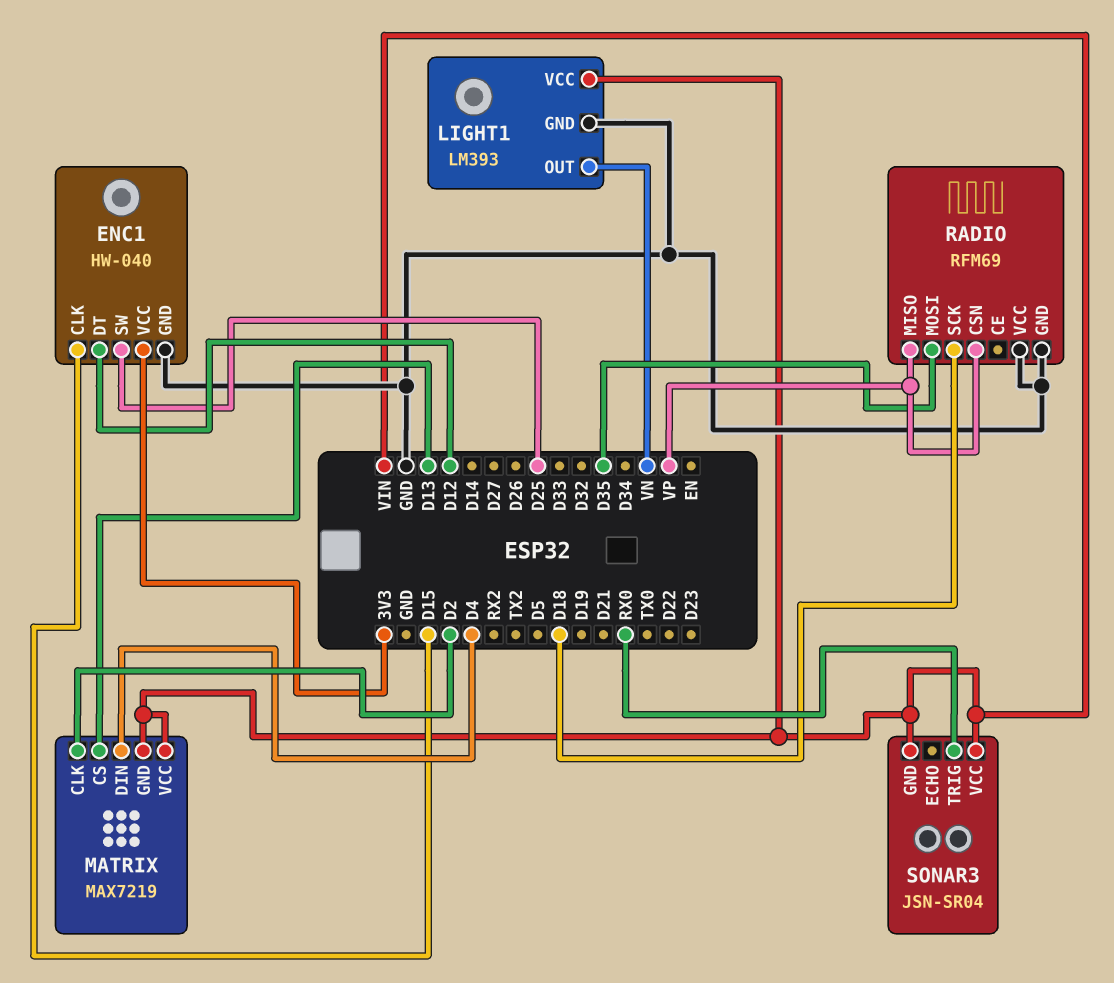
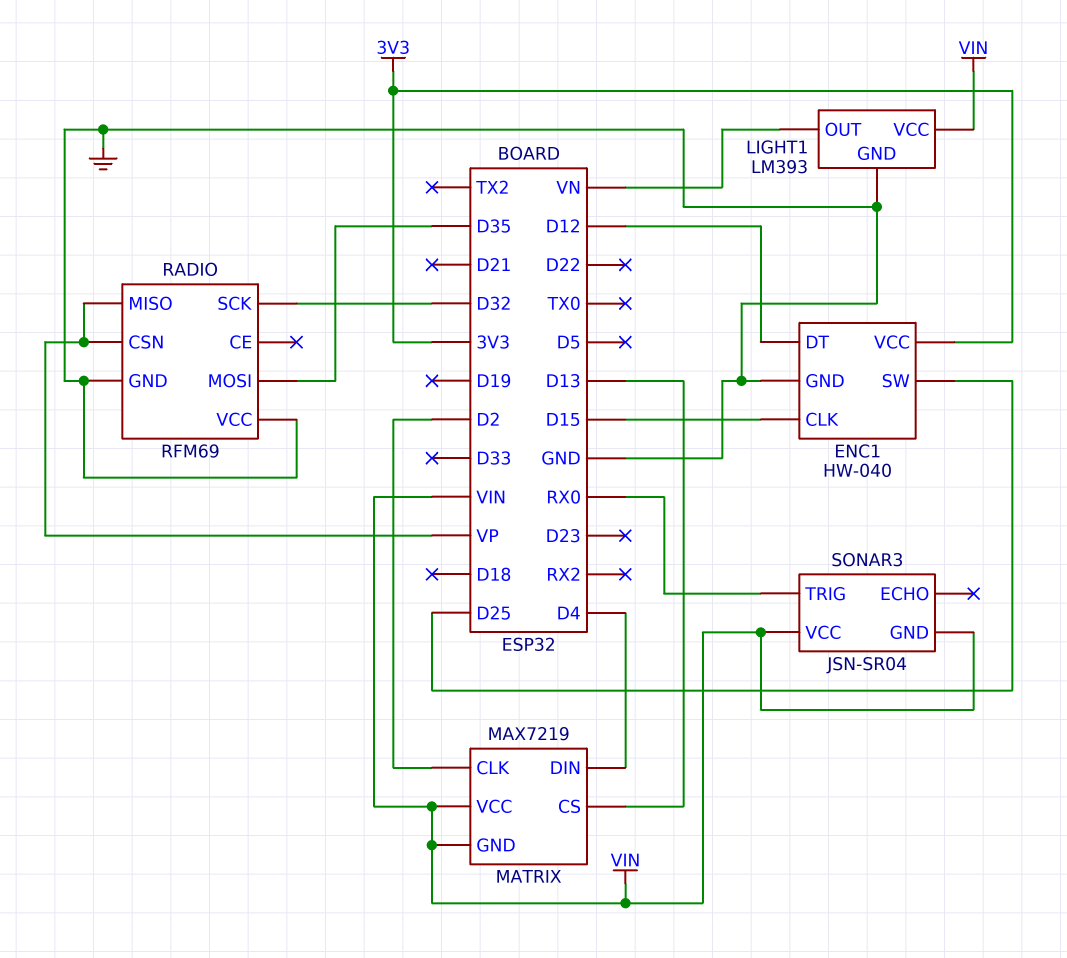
RADIO pin SCK: D18 -> D32

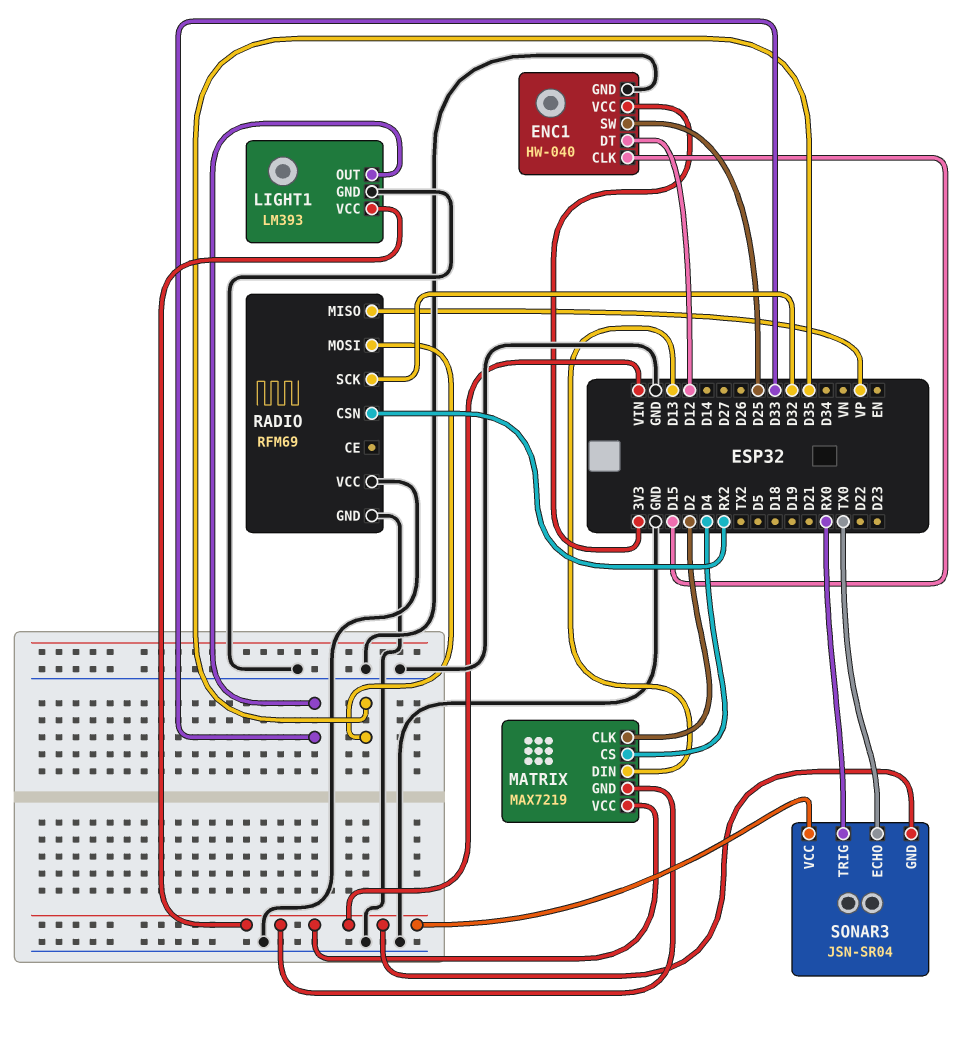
LIGHT1 pin OUT: VN -> D33
MATRIX pin CS: D13 -> D4
MATRIX pin DIN: D4 -> D13
RADIO pin CSN: VP -> RX2
SONAR3 pin ECHO: none -> TX0

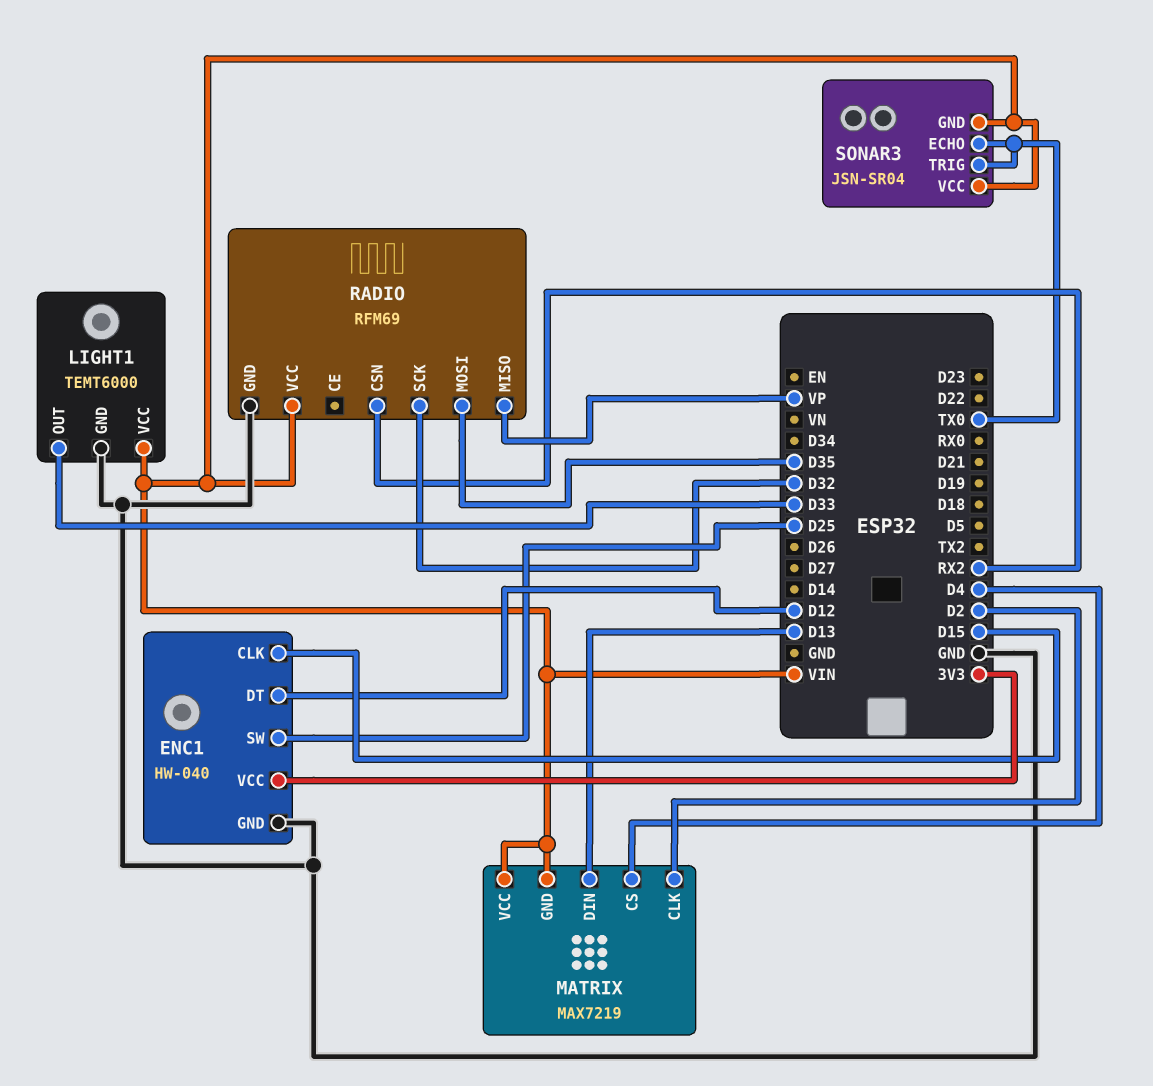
LIGHT1: LM393 -> TEMT6000
RADIO pin VCC: GND -> VIN
SONAR3 pin TRIG: RX0 -> TX0

